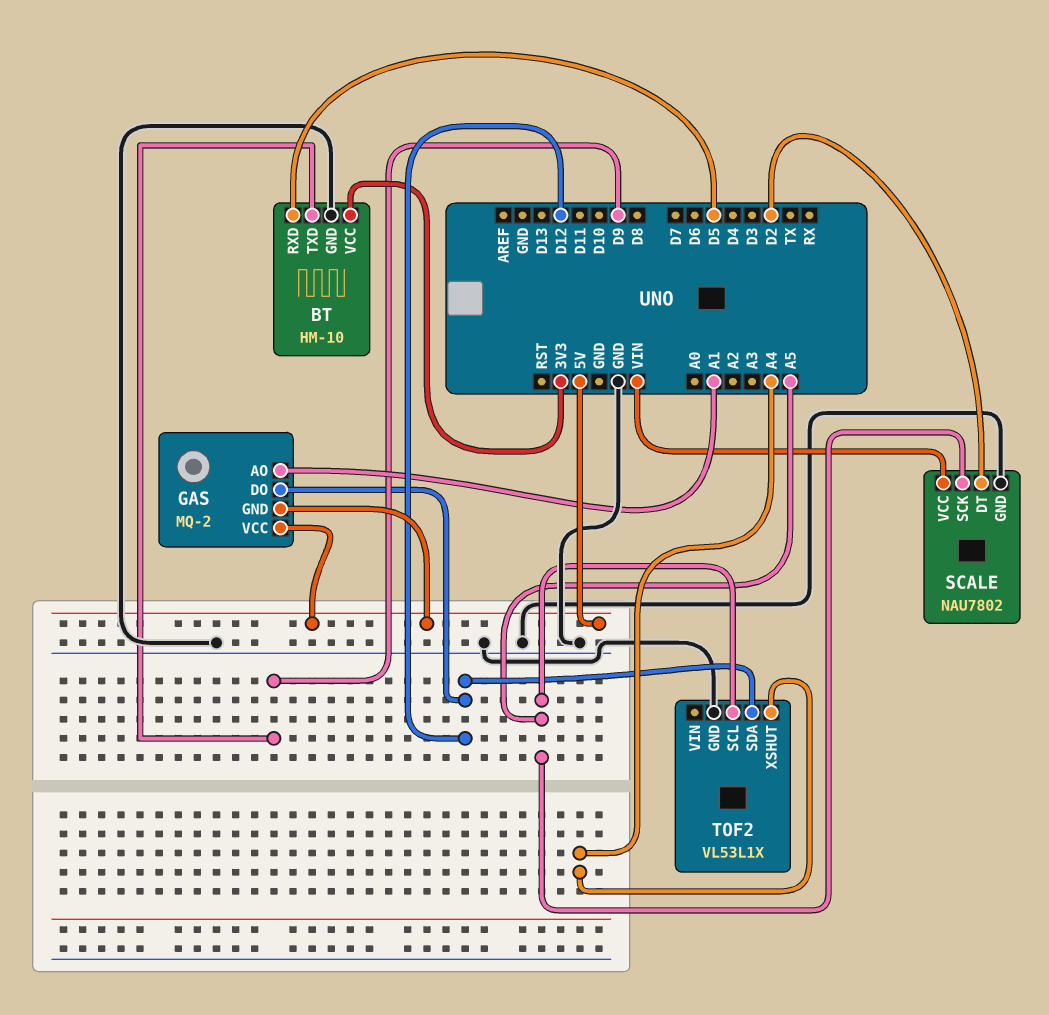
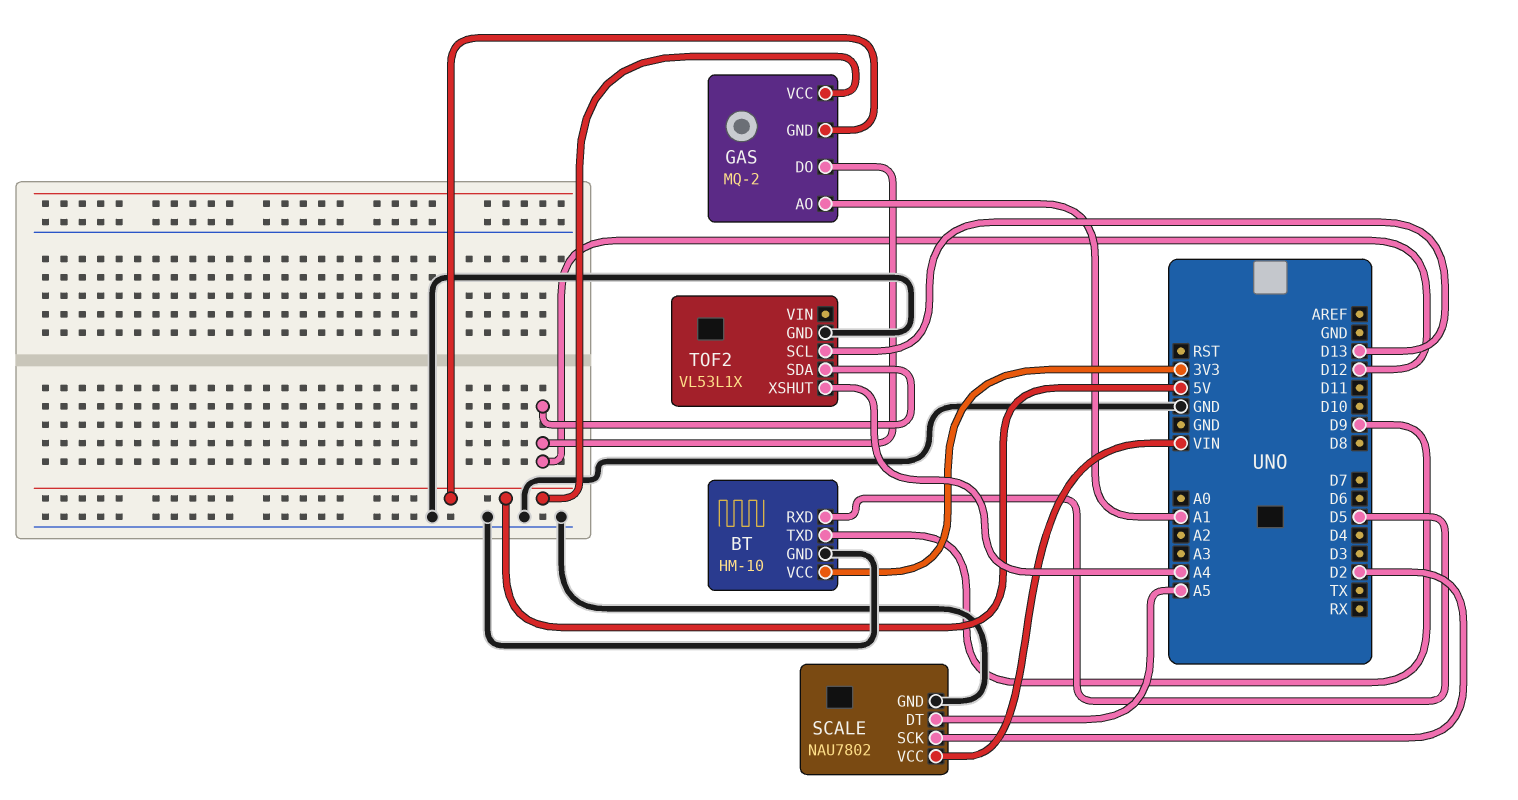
SCALE pin DT: D2 -> A5
SCALE pin SCK: A5 -> D2
TOF2 pin SCL: A5 -> D13

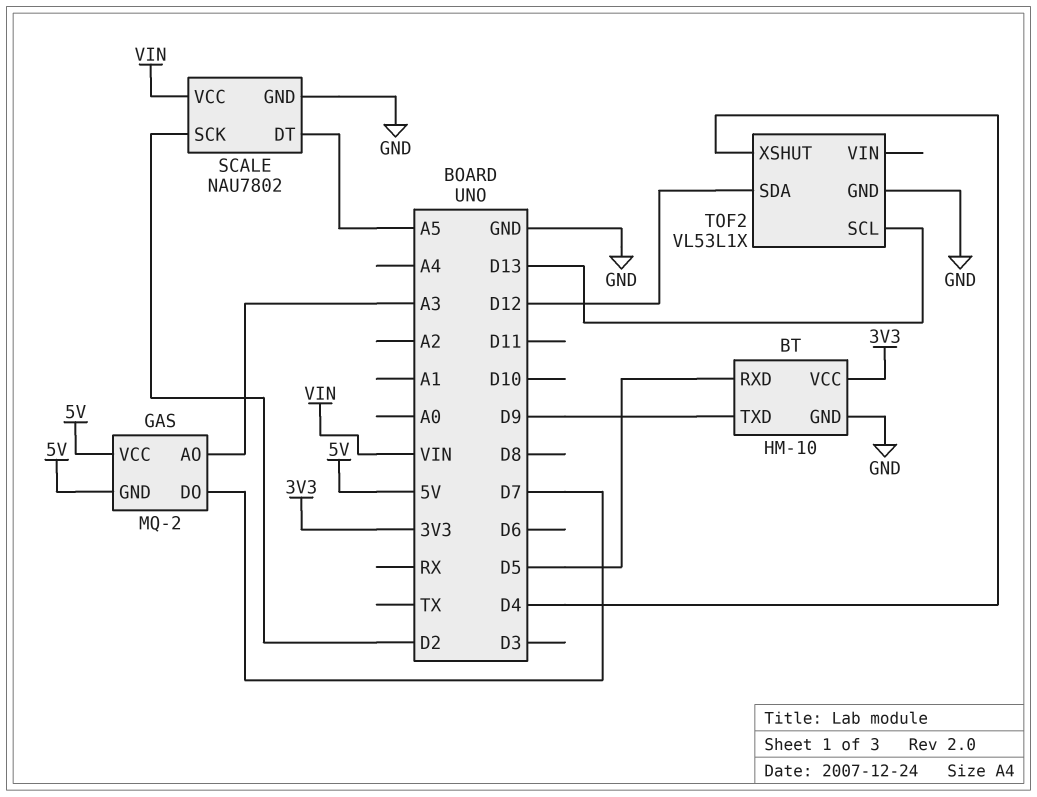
GAS pin AO: A1 -> A3
GAS pin DO: D12 -> D7
TOF2 pin XSHUT: A4 -> D4

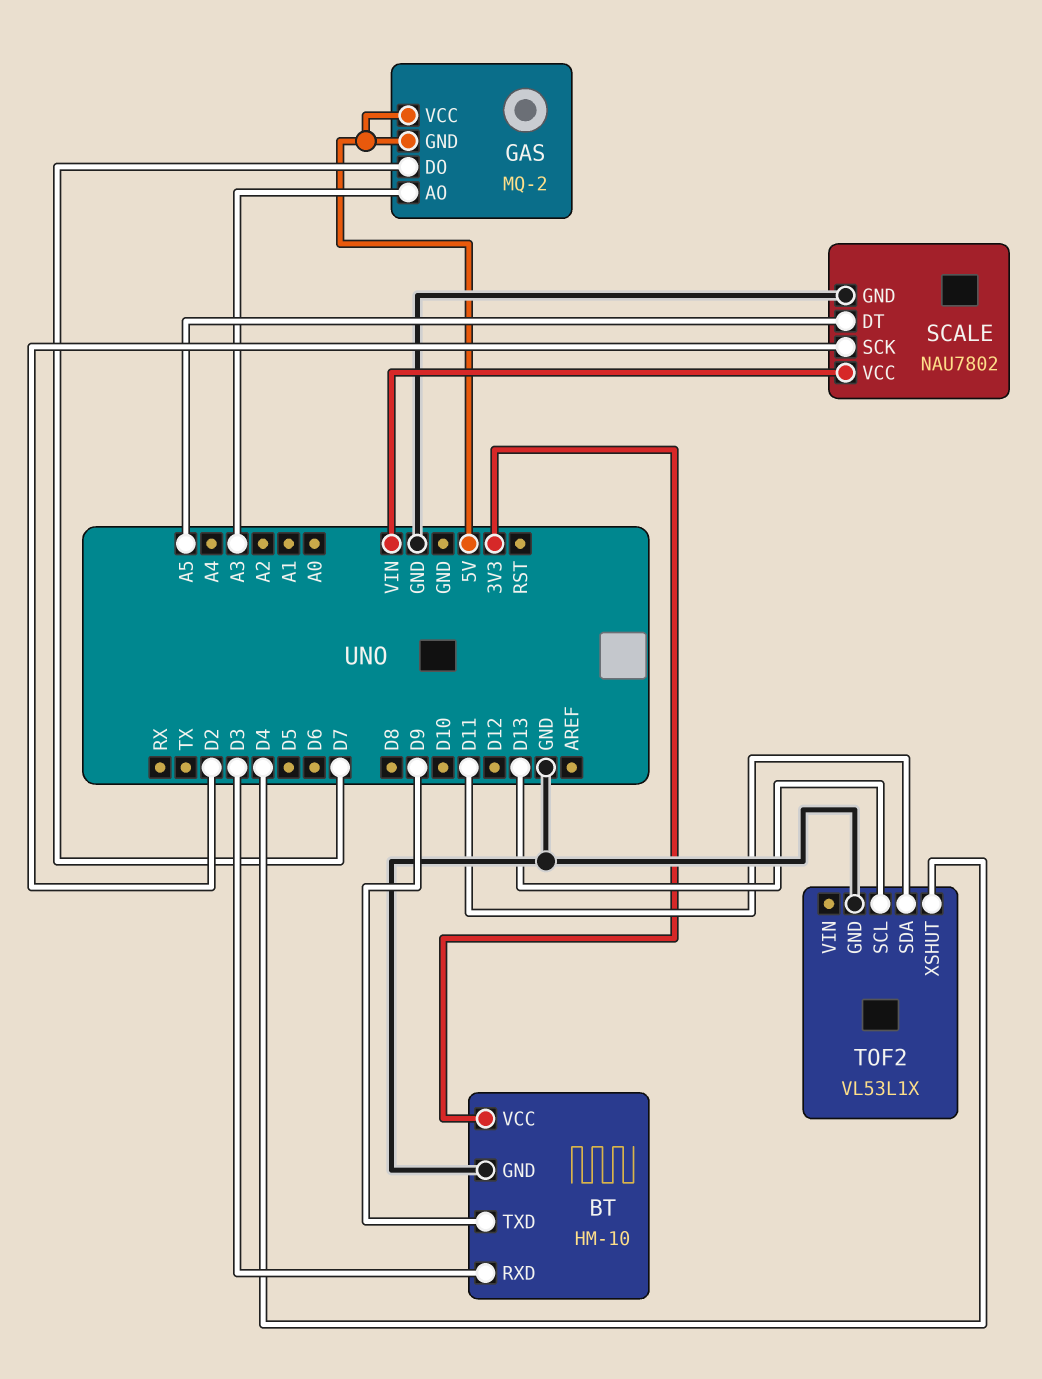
BT pin RXD: D5 -> D3
TOF2 pin SDA: D12 -> D11

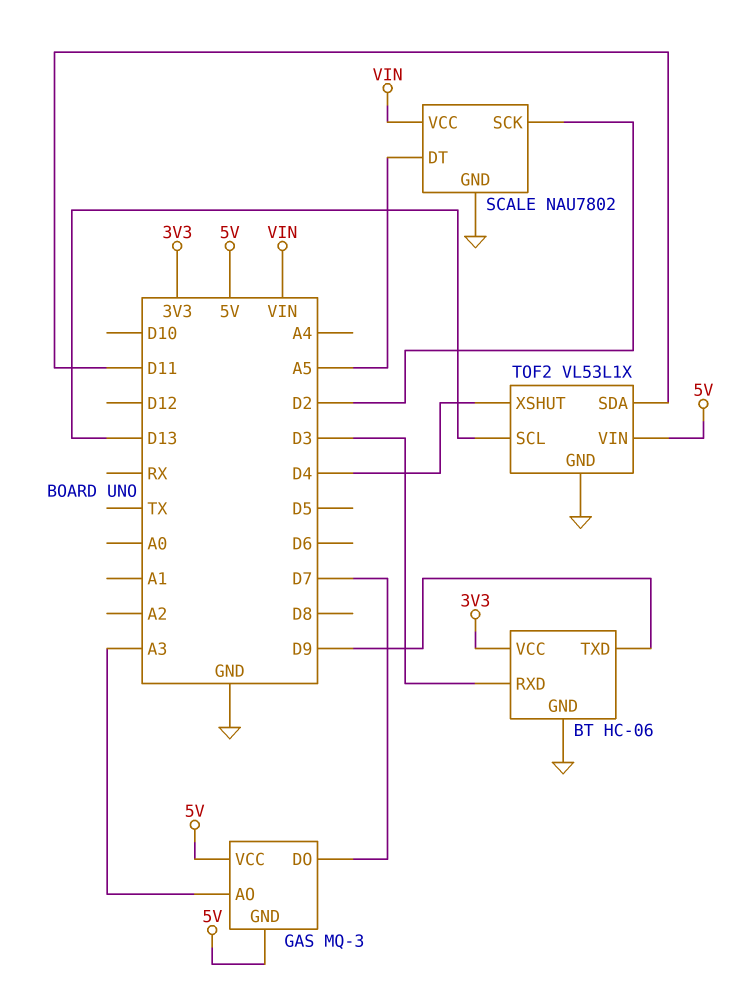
BT: HM-10 -> HC-06
GAS: MQ-2 -> MQ-3
TOF2 pin VIN: none -> 5V

